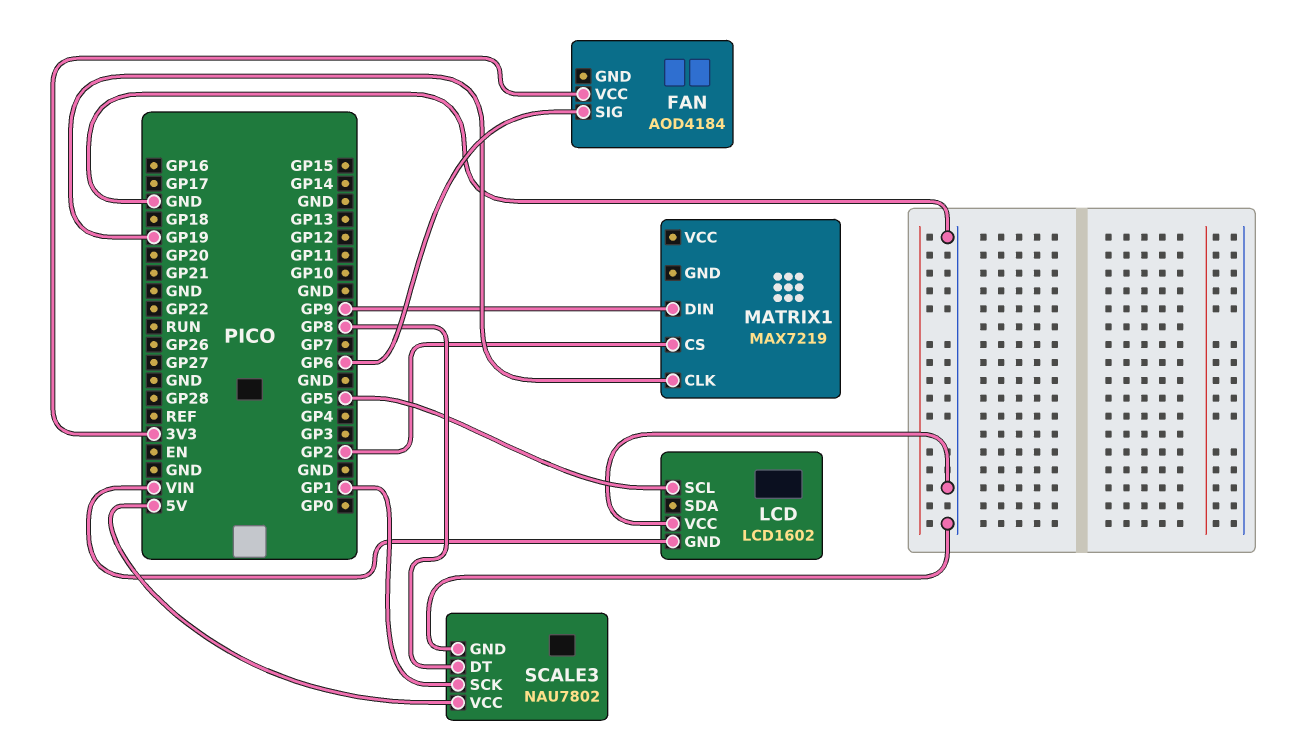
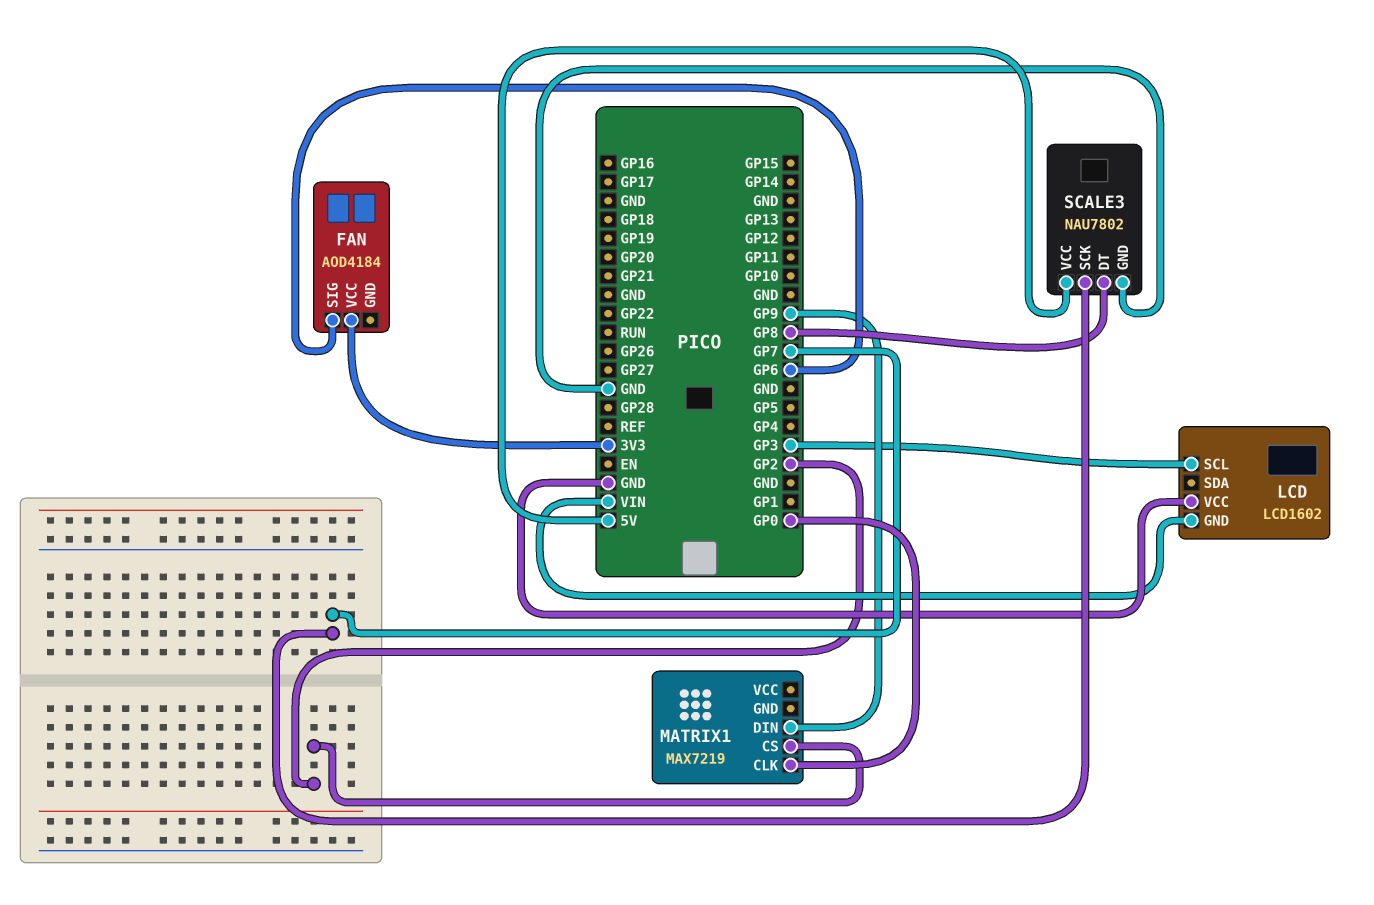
LCD pin SCL: GP5 -> GP3
MATRIX1 pin CLK: GP19 -> GP0
SCALE3 pin SCK: GP1 -> GP7

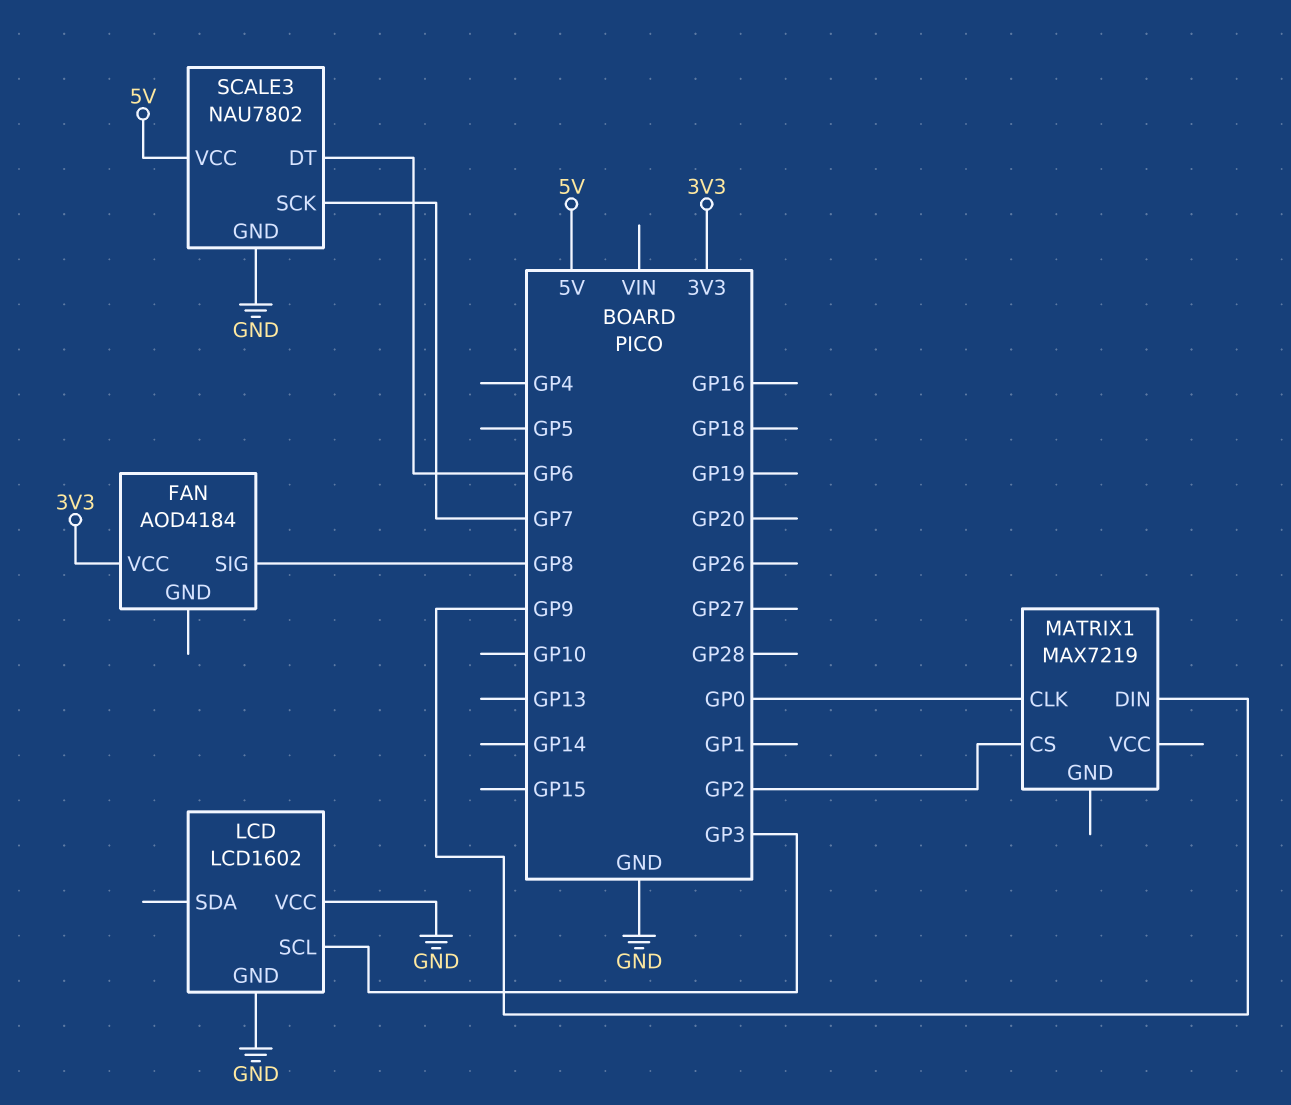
FAN pin SIG: GP6 -> GP8
LCD pin GND: VIN -> GND
SCALE3 pin DT: GP8 -> GP6

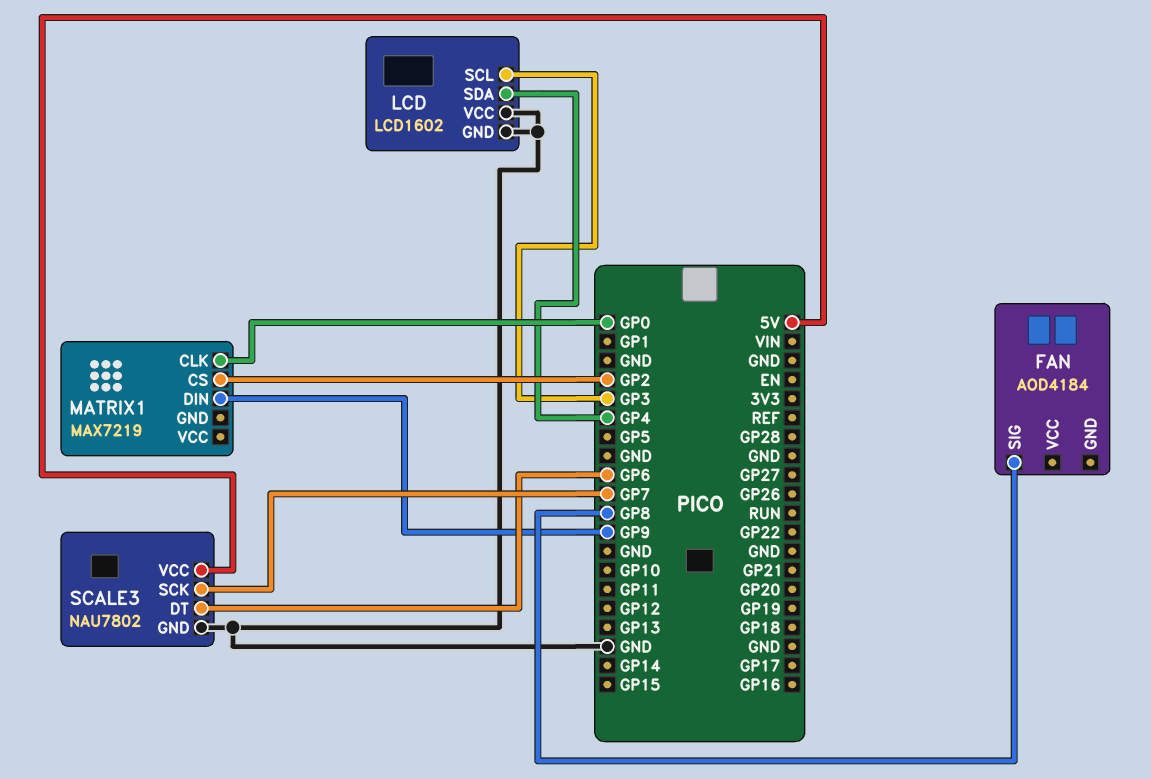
FAN pin VCC: 3V3 -> none
LCD pin SDA: none -> GP4

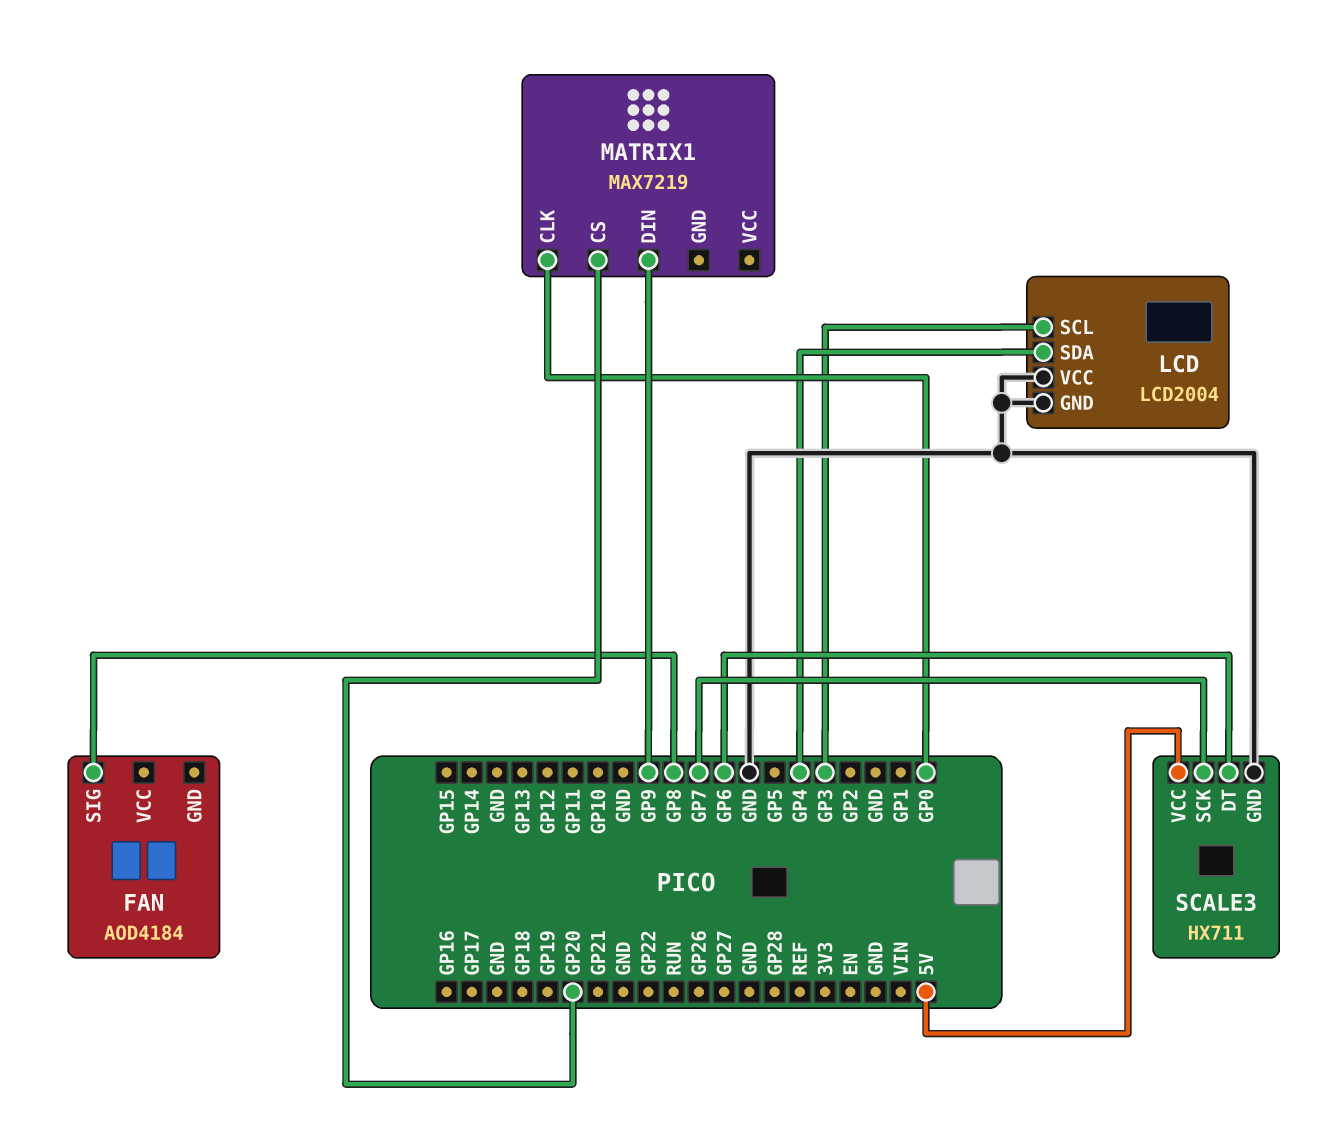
LCD: LCD1602 -> LCD2004
MATRIX1 pin CS: GP2 -> GP20
SCALE3: NAU7802 -> HX711

